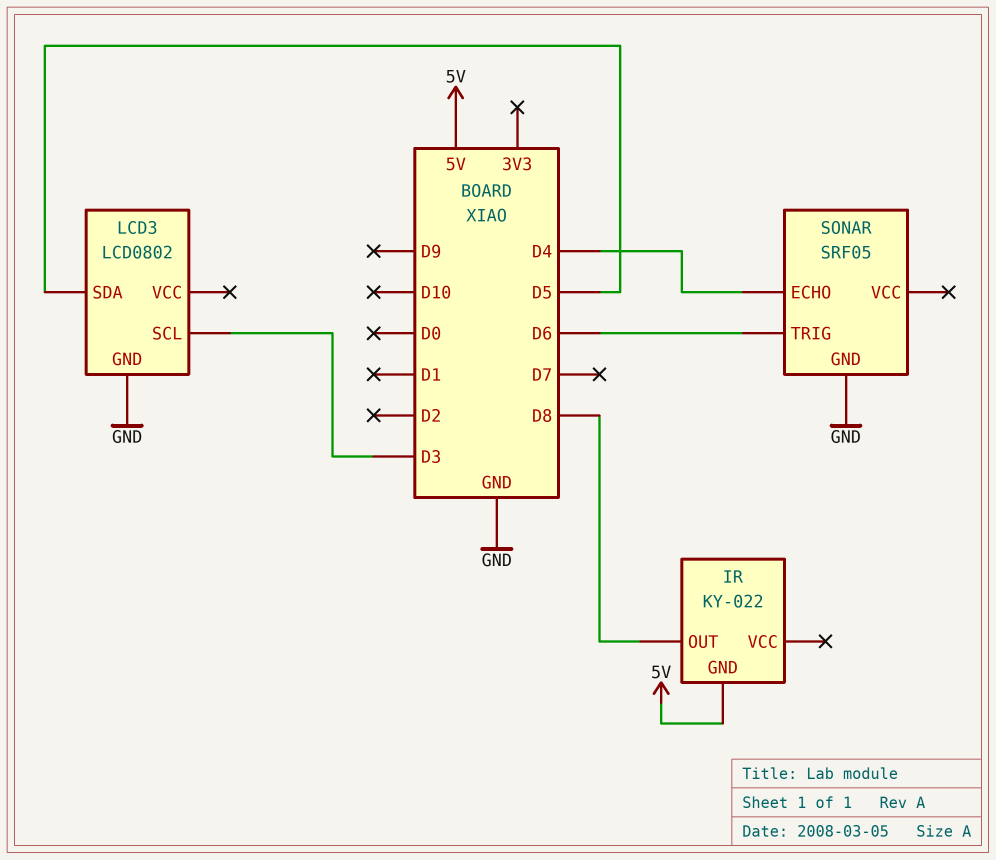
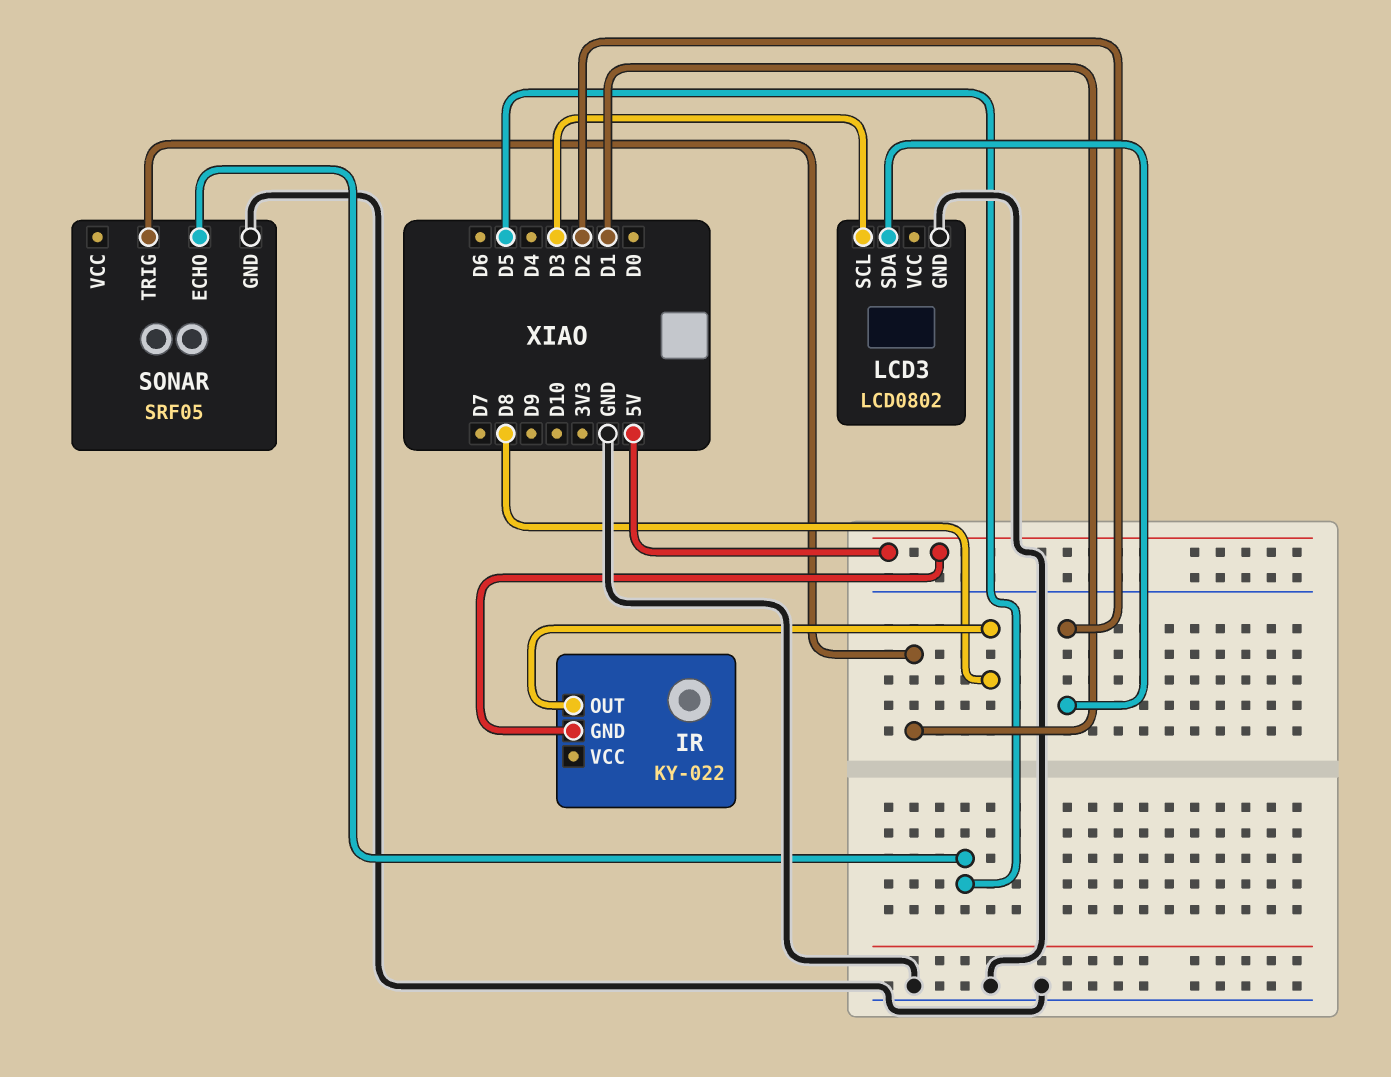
LCD3 pin SDA: D5 -> D2
SONAR pin ECHO: D4 -> D5
SONAR pin TRIG: D6 -> D1

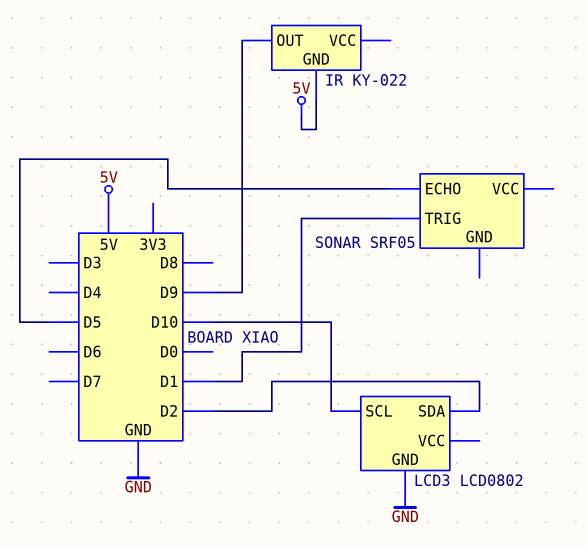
IR pin OUT: D8 -> D9
LCD3 pin SCL: D3 -> D10
SONAR pin GND: GND -> none

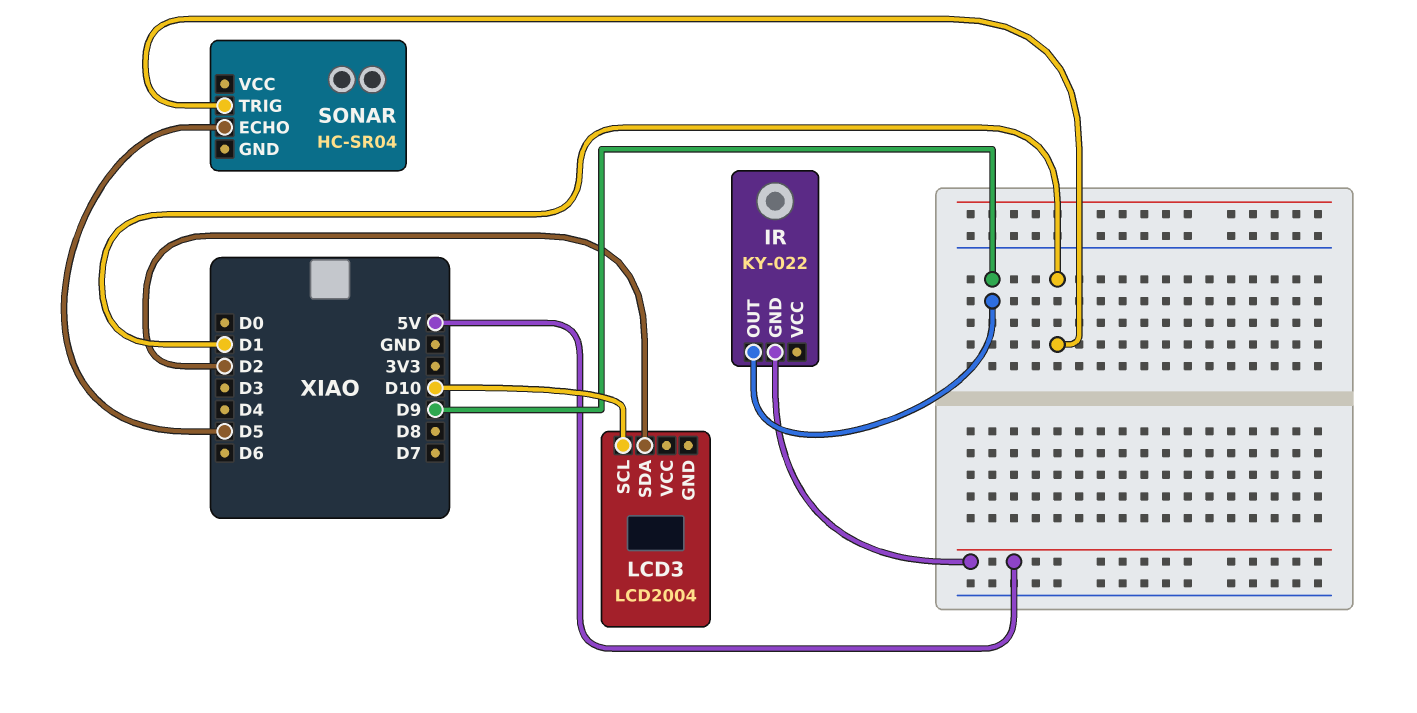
LCD3: LCD0802 -> LCD2004
LCD3 pin GND: GND -> none
SONAR: SRF05 -> HC-SR04

